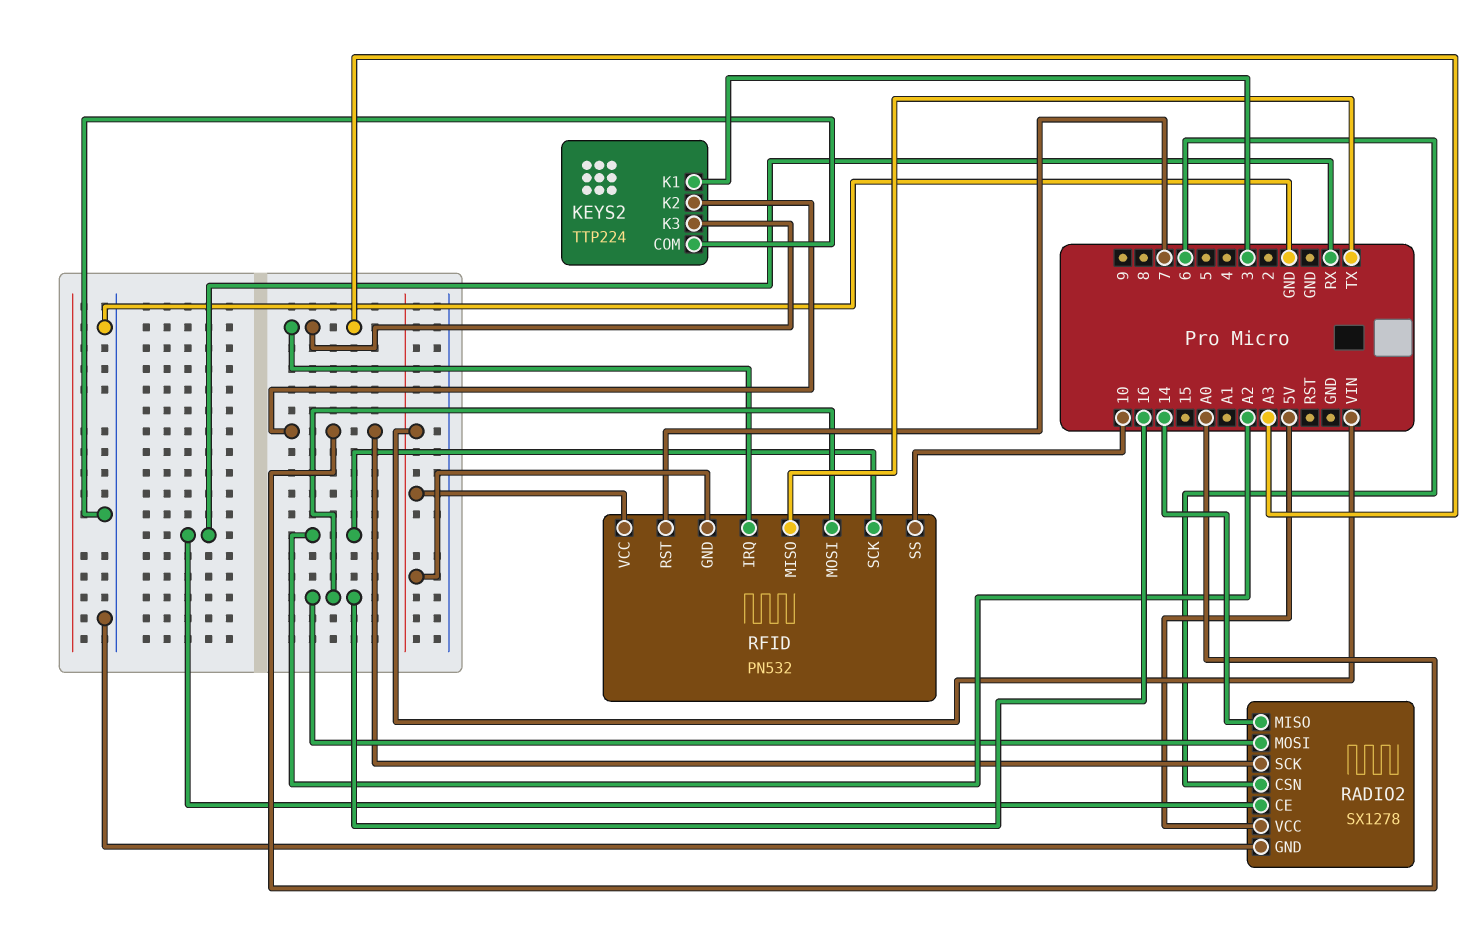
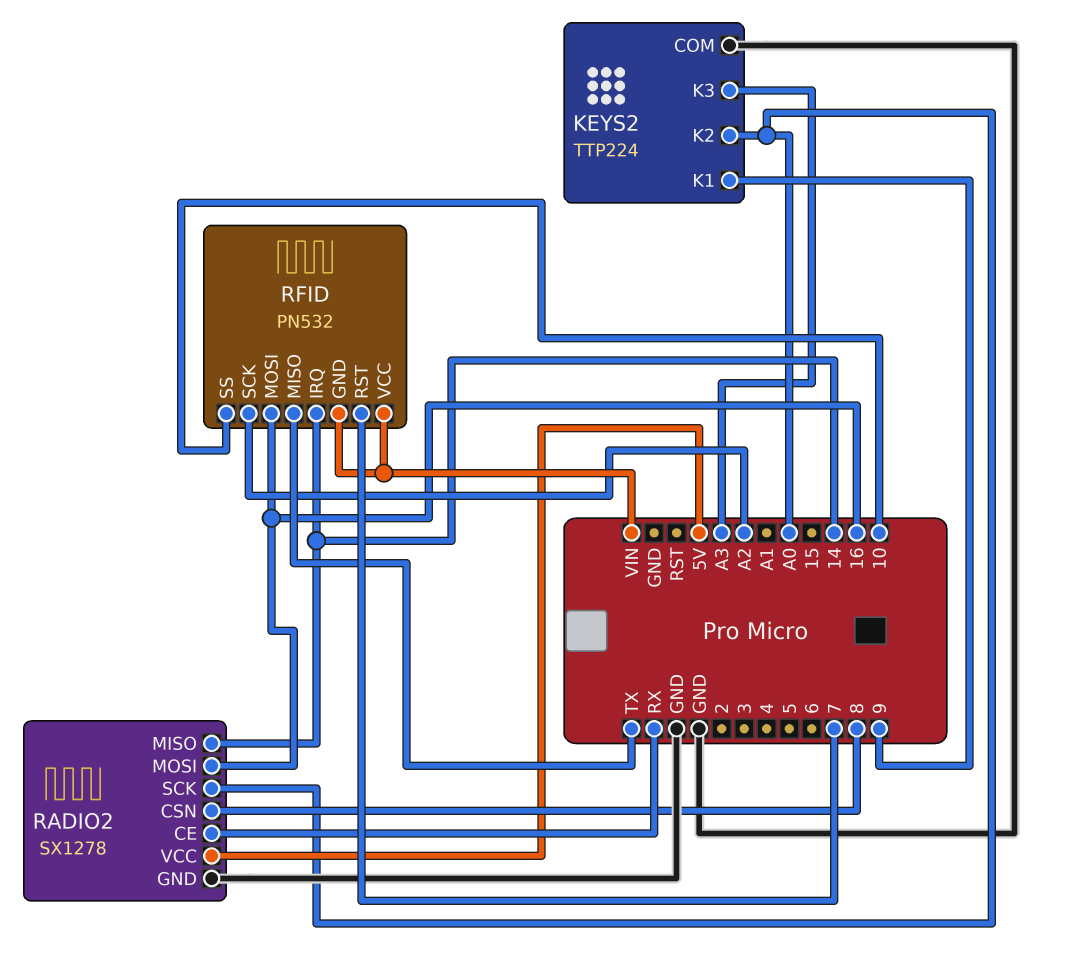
KEYS2 pin K1: 3 -> 9
RADIO2 pin CSN: 6 -> 8
RFID pin IRQ: A3 -> 14

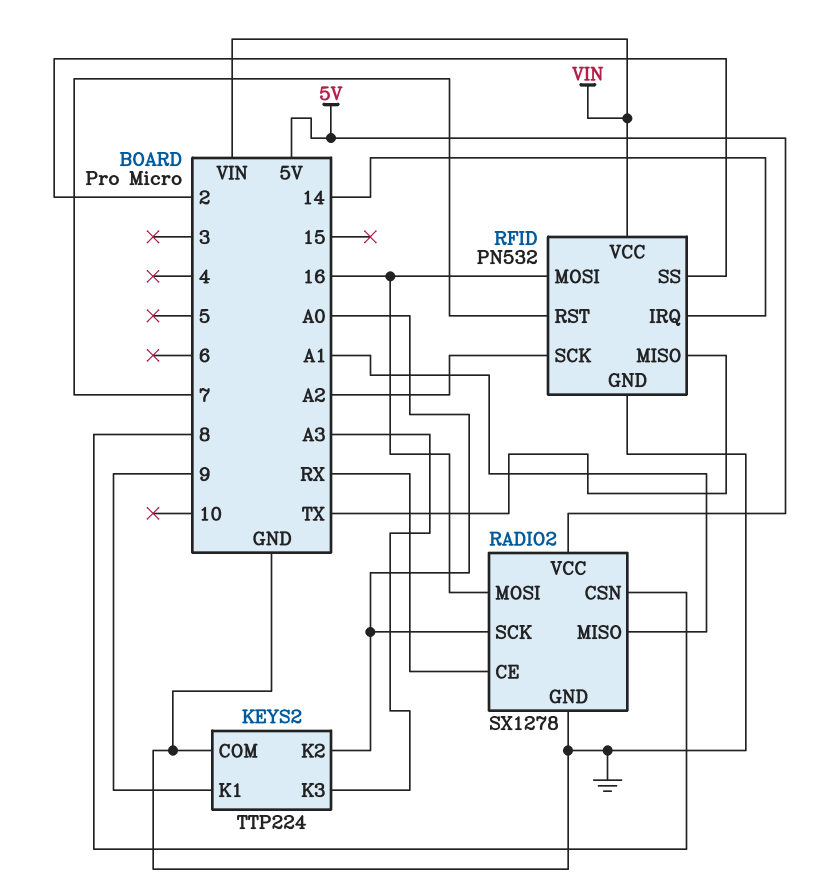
RADIO2 pin MISO: 14 -> A1
RFID pin GND: VIN -> GND
RFID pin SS: 10 -> 2

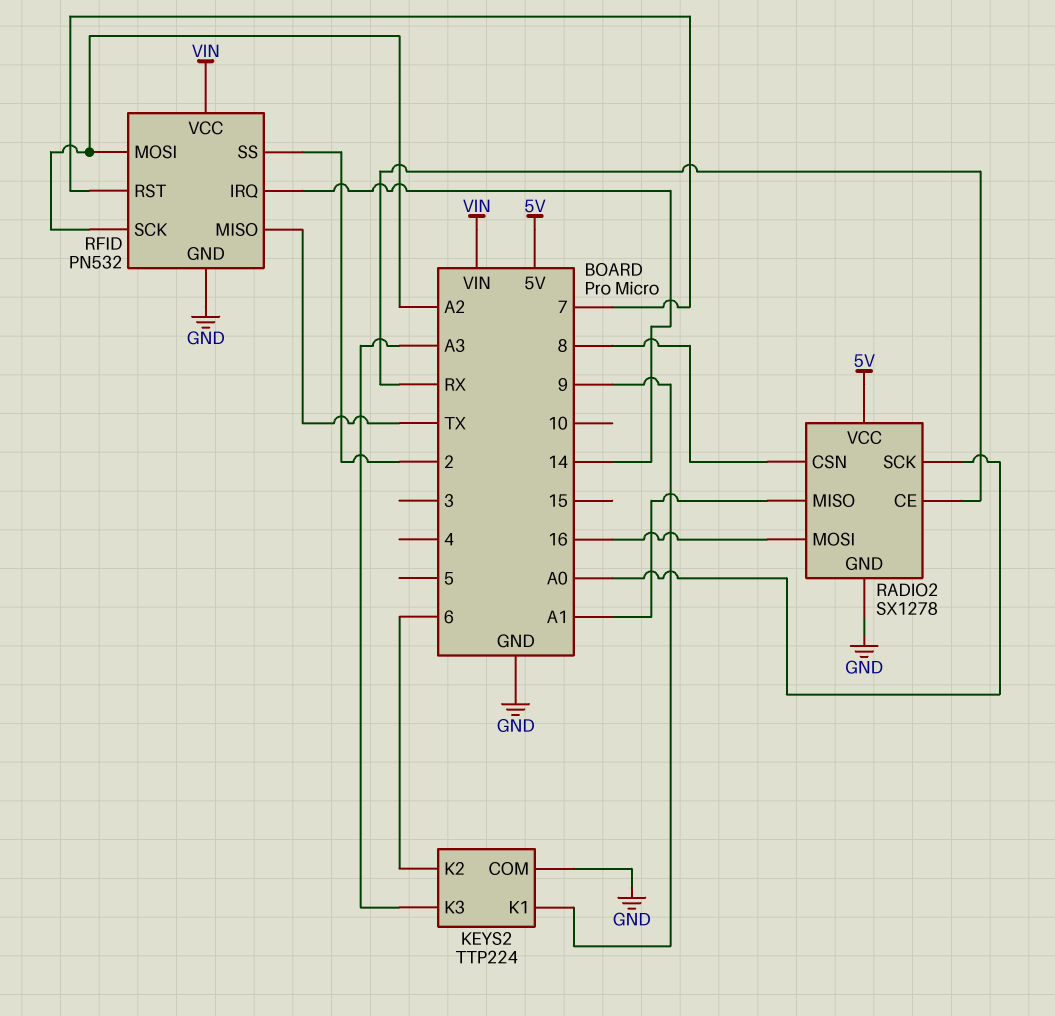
KEYS2 pin K2: A0 -> 6
RFID pin MOSI: 16 -> A2

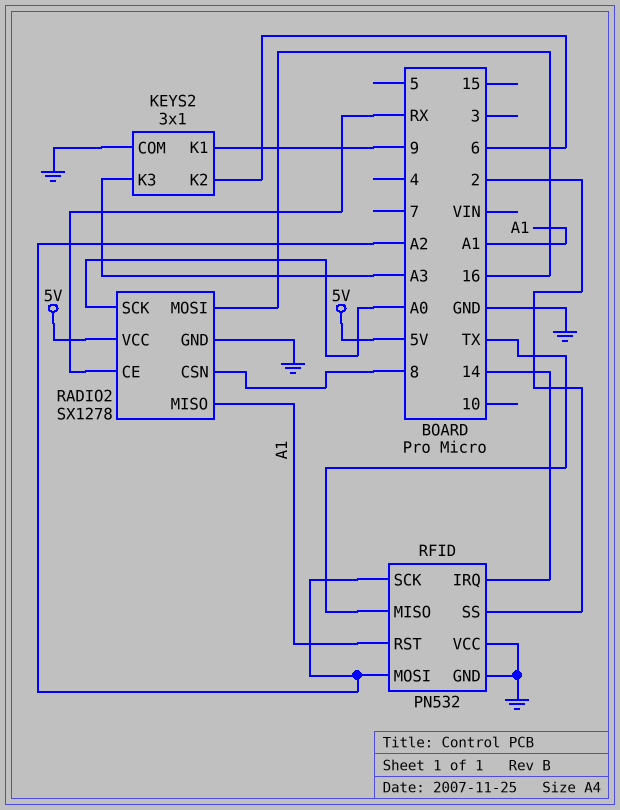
KEYS2: TTP224 -> 3x1
RFID pin RST: 7 -> A1
RFID pin VCC: VIN -> GND

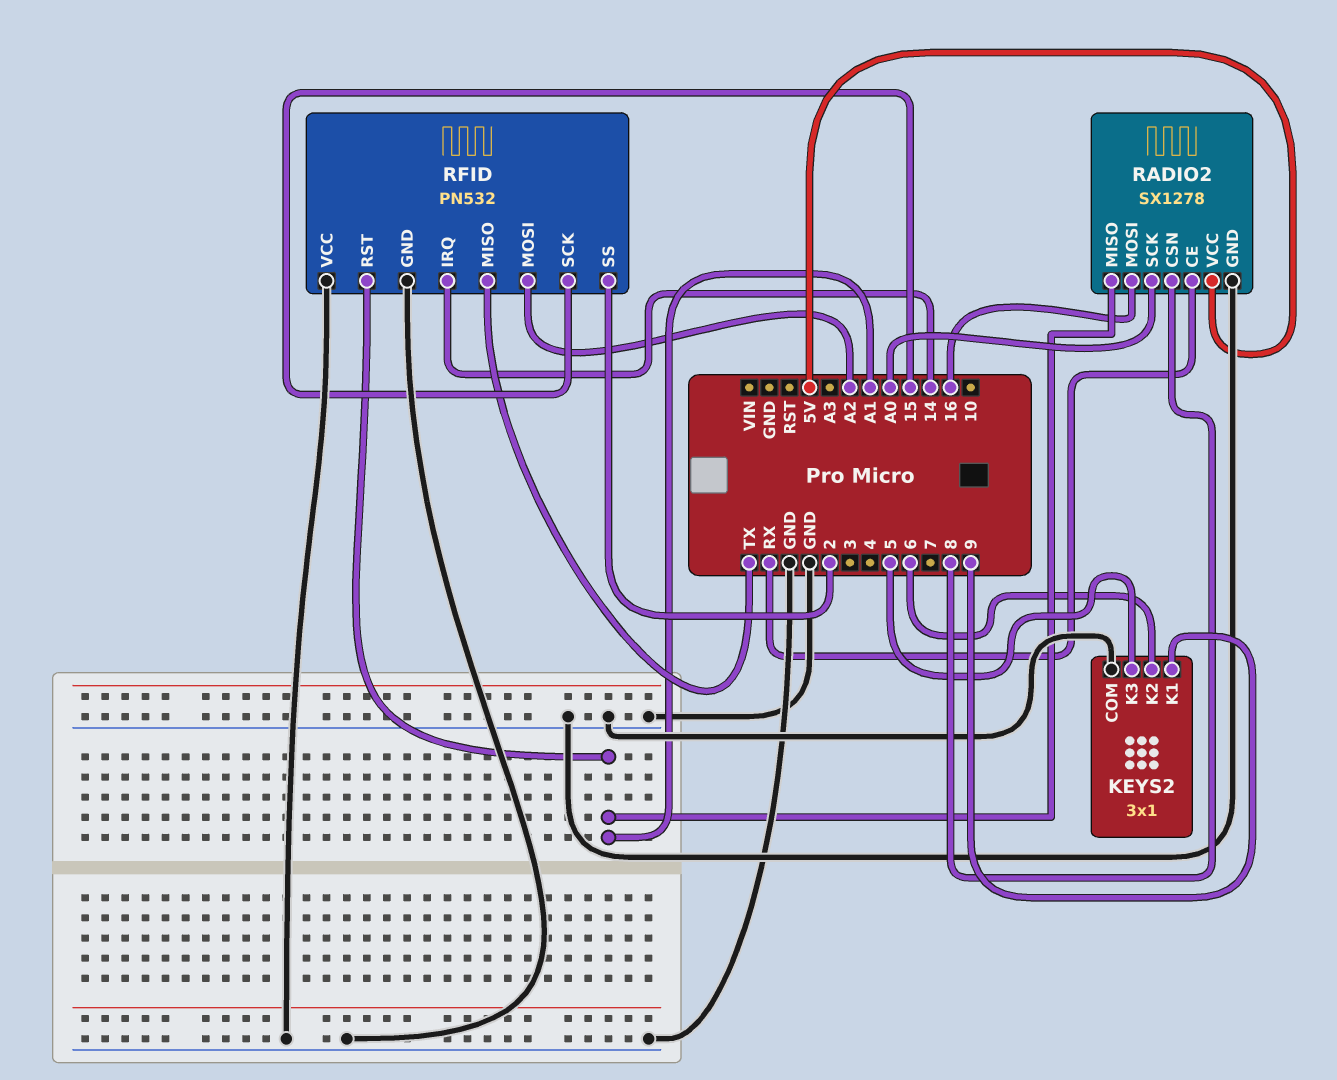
KEYS2 pin K3: A3 -> 5
RFID pin SCK: A2 -> 15

